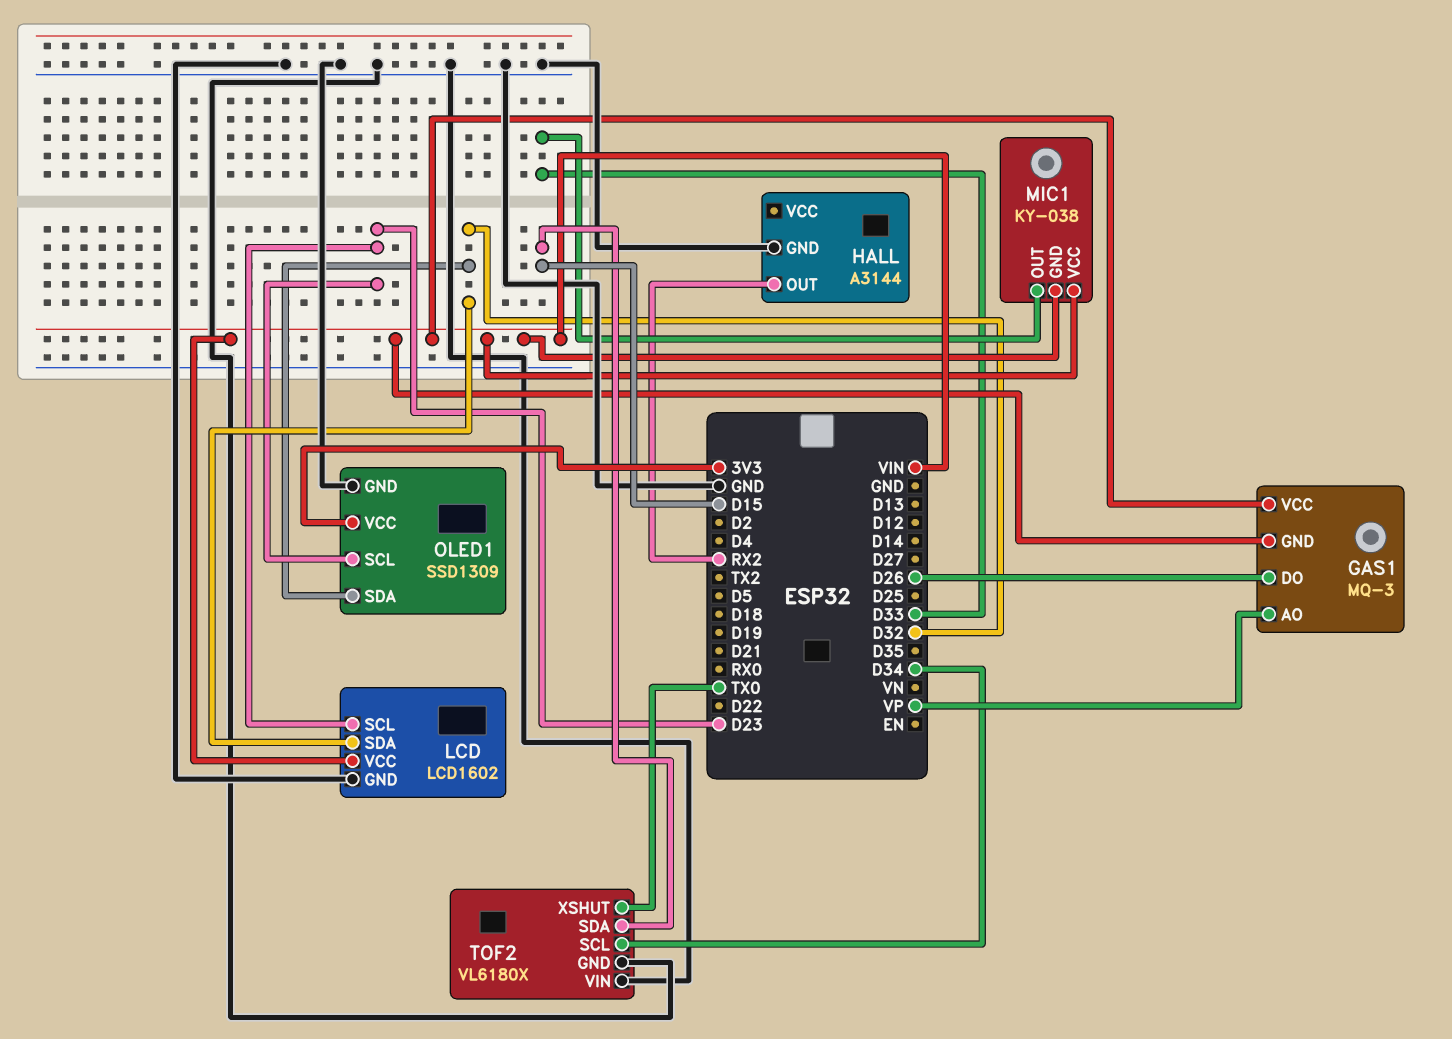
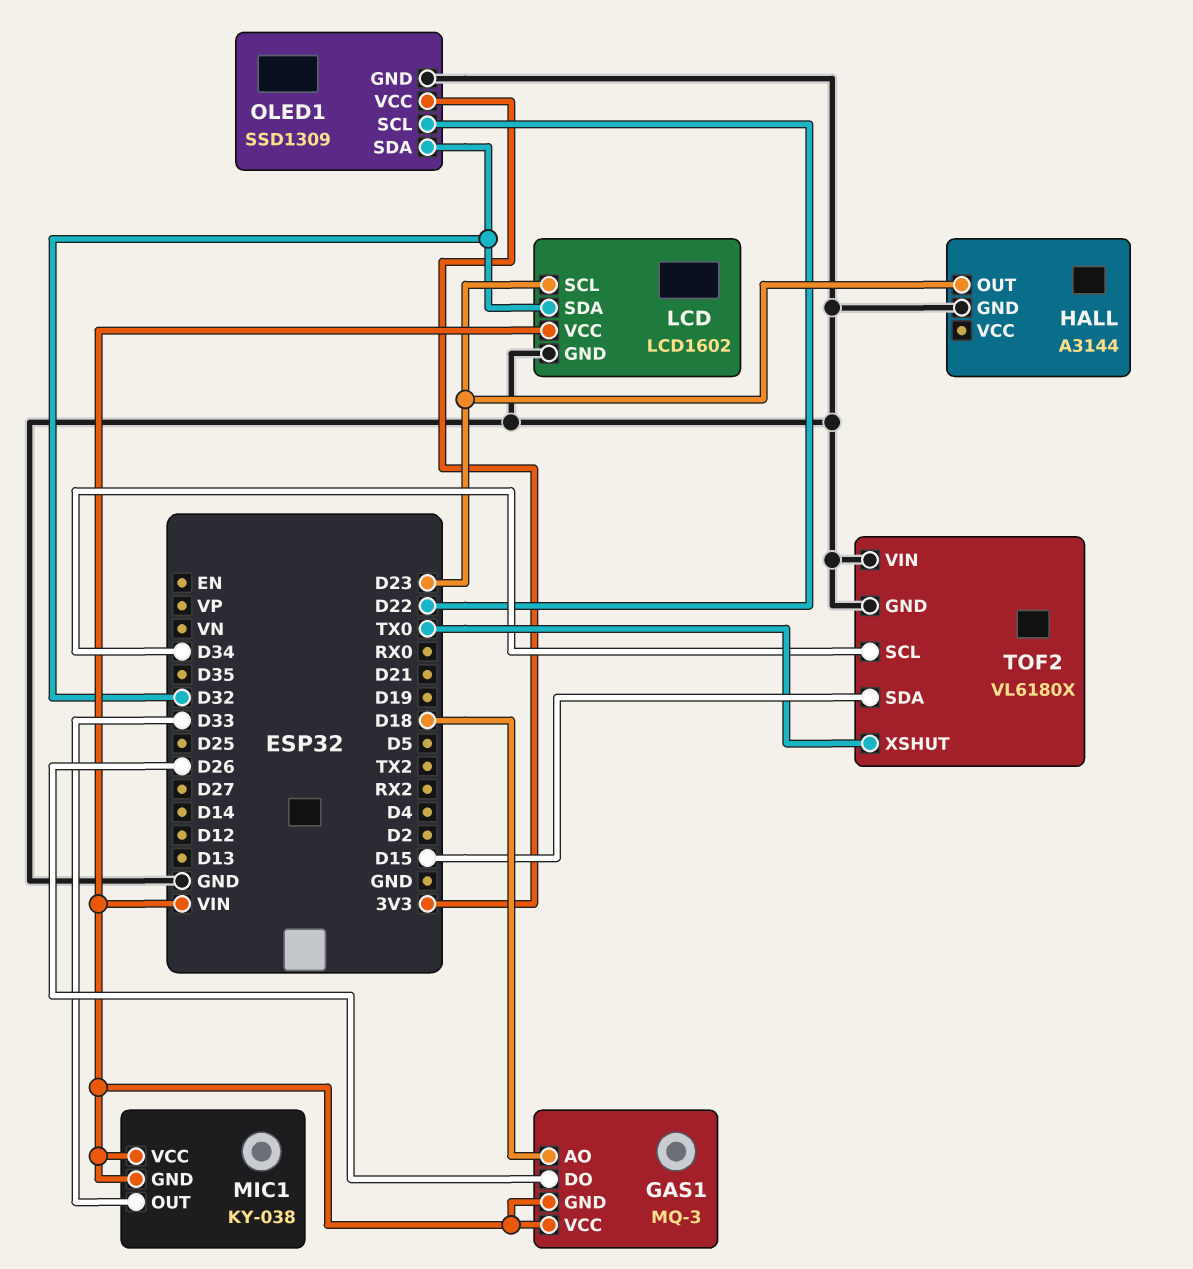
GAS1 pin AO: VP -> D18
HALL pin OUT: RX2 -> D23
OLED1 pin SCL: D23 -> D22

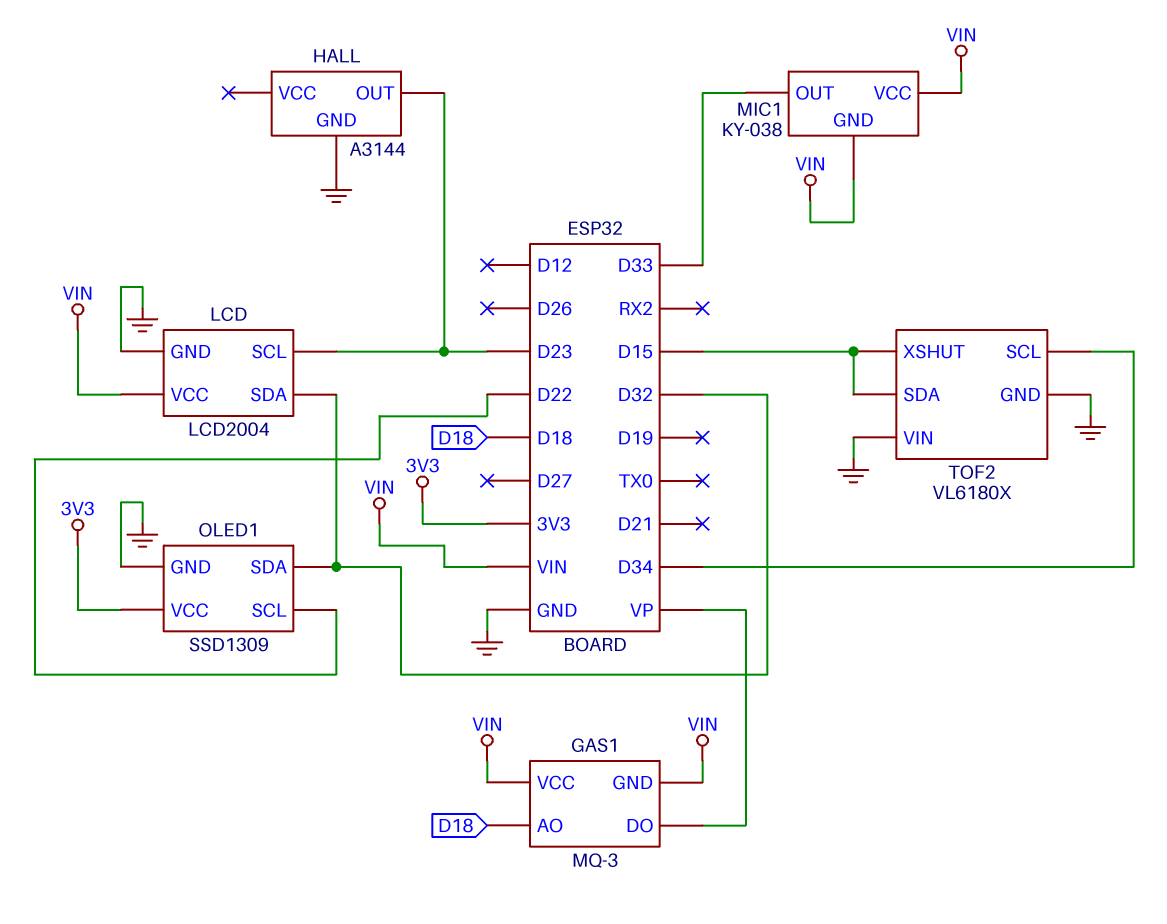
GAS1 pin DO: D26 -> VP
LCD: LCD1602 -> LCD2004
TOF2 pin XSHUT: TX0 -> D15

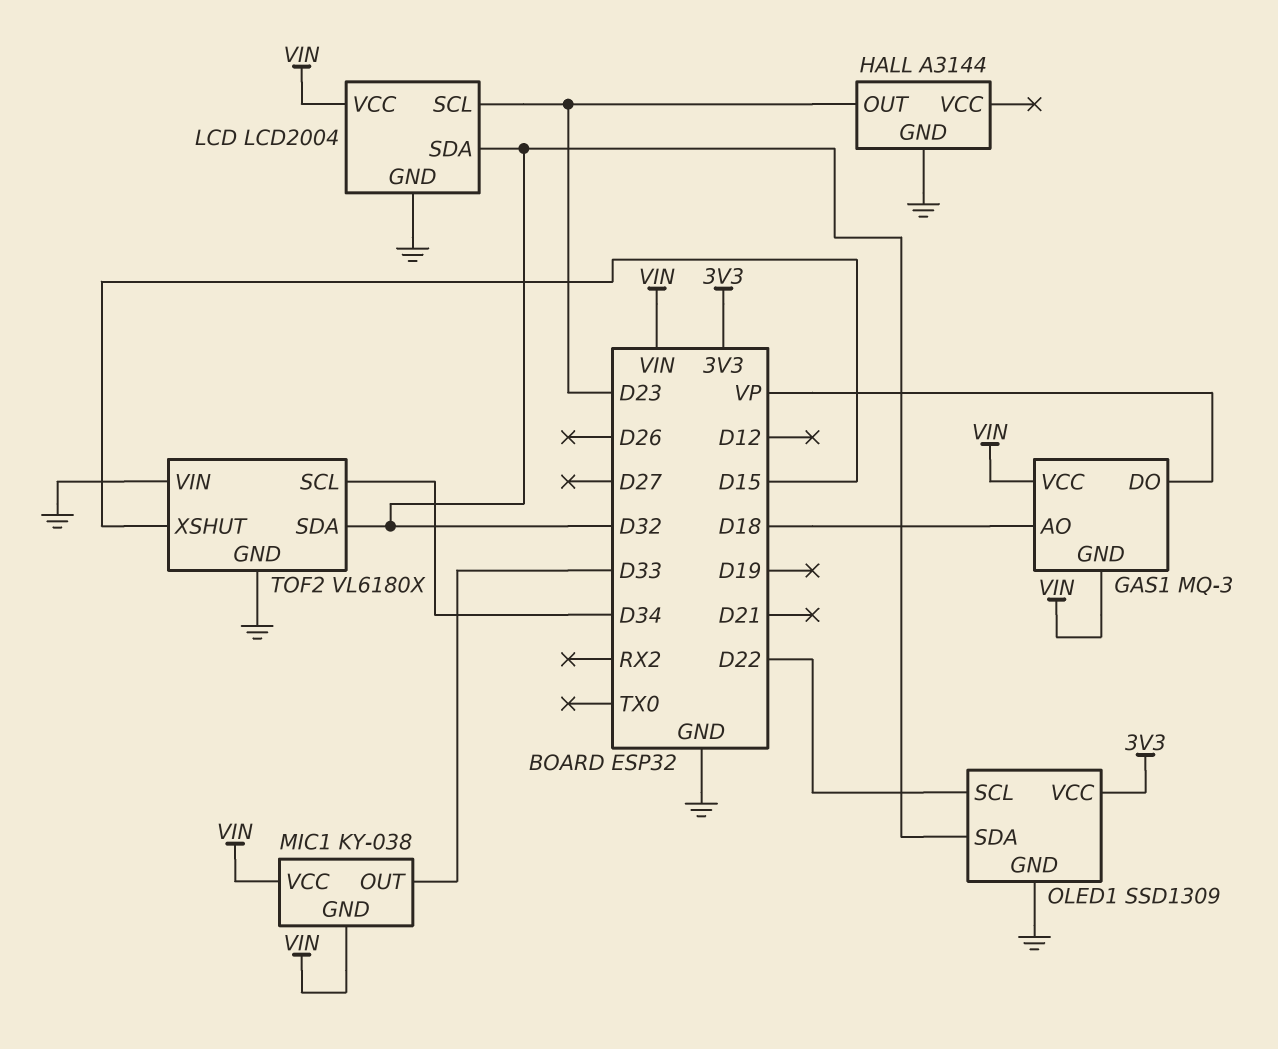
TOF2 pin SDA: D15 -> D32

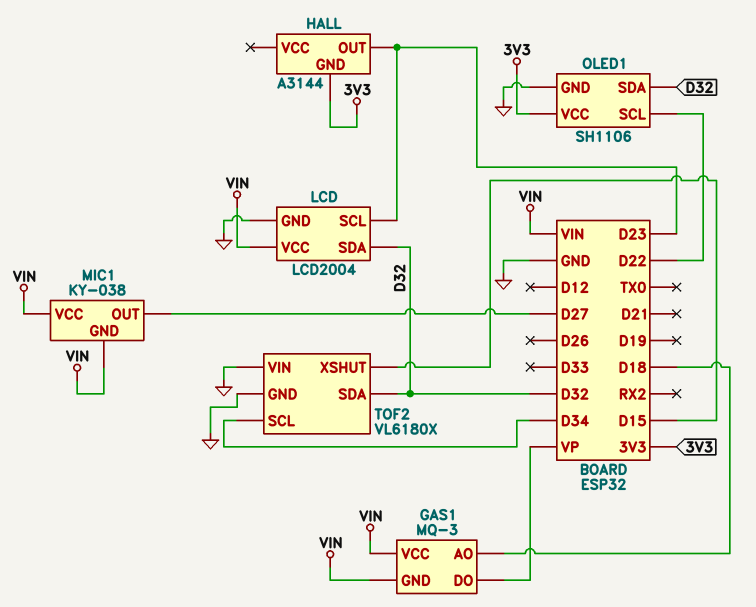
HALL pin GND: GND -> 3V3
MIC1 pin OUT: D33 -> D27
OLED1: SSD1309 -> SH1106

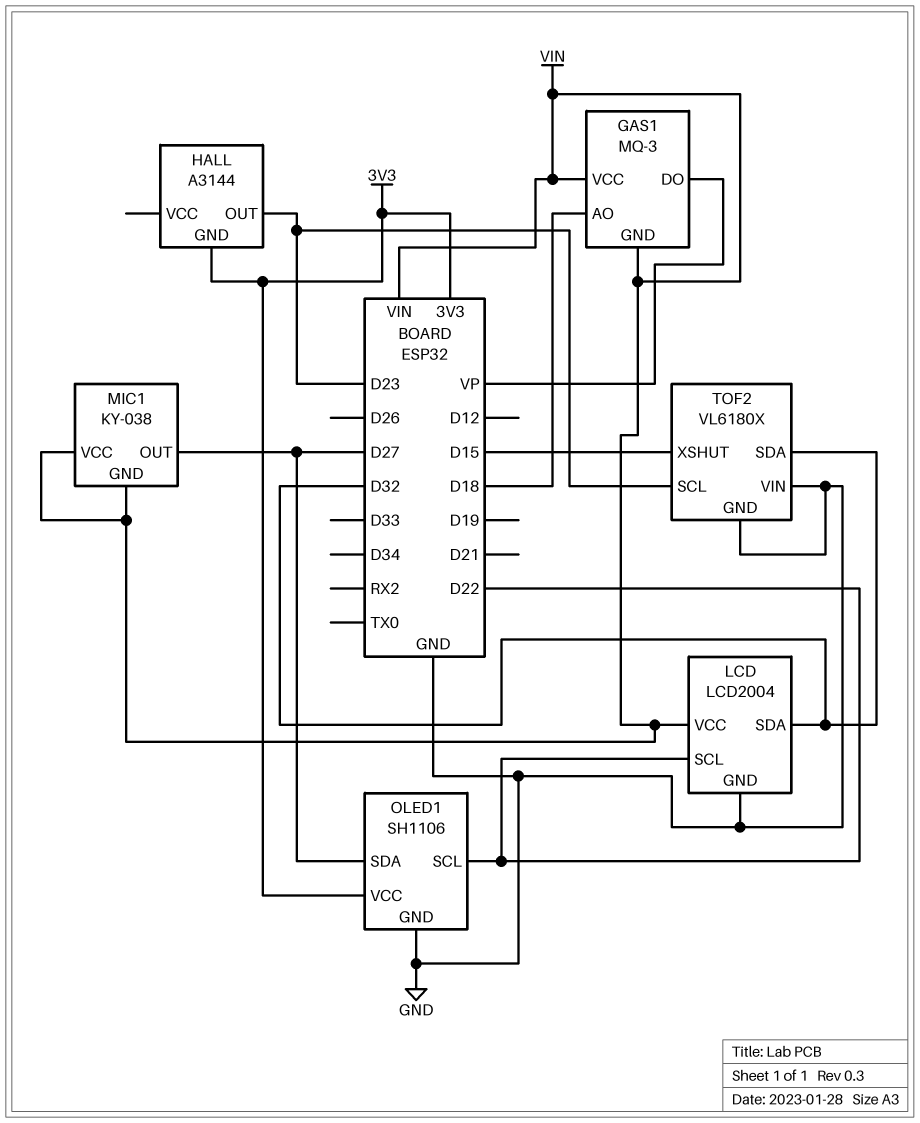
LCD pin SCL: D23 -> D22
OLED1 pin SDA: D32 -> D27
TOF2 pin SCL: D34 -> D23

